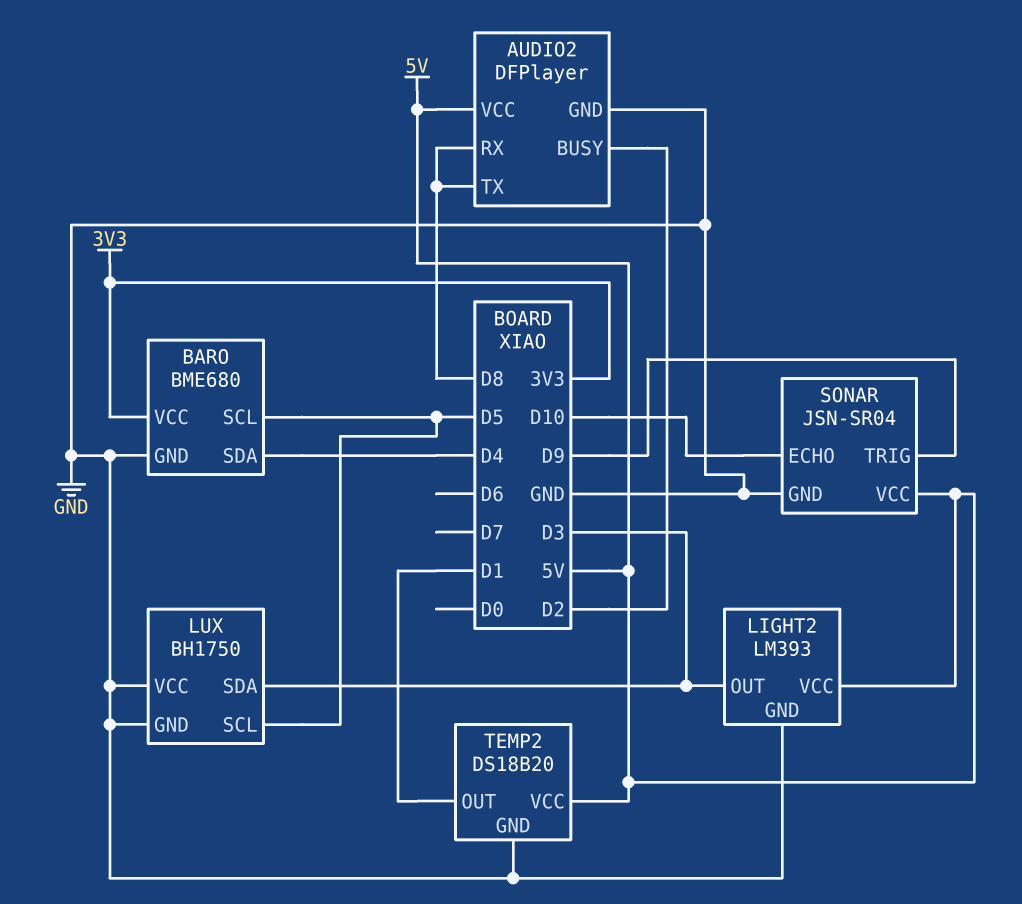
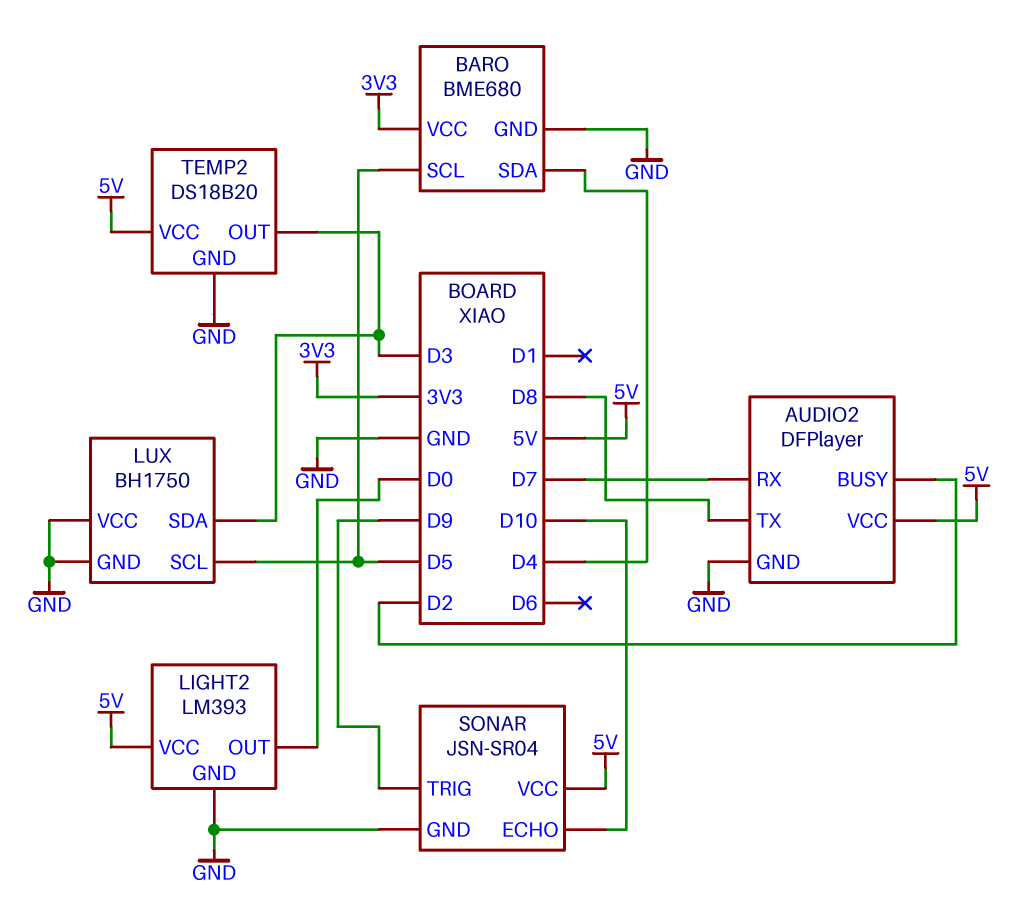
AUDIO2 pin RX: D8 -> D7
LIGHT2 pin OUT: D3 -> D0
TEMP2 pin OUT: D1 -> D3

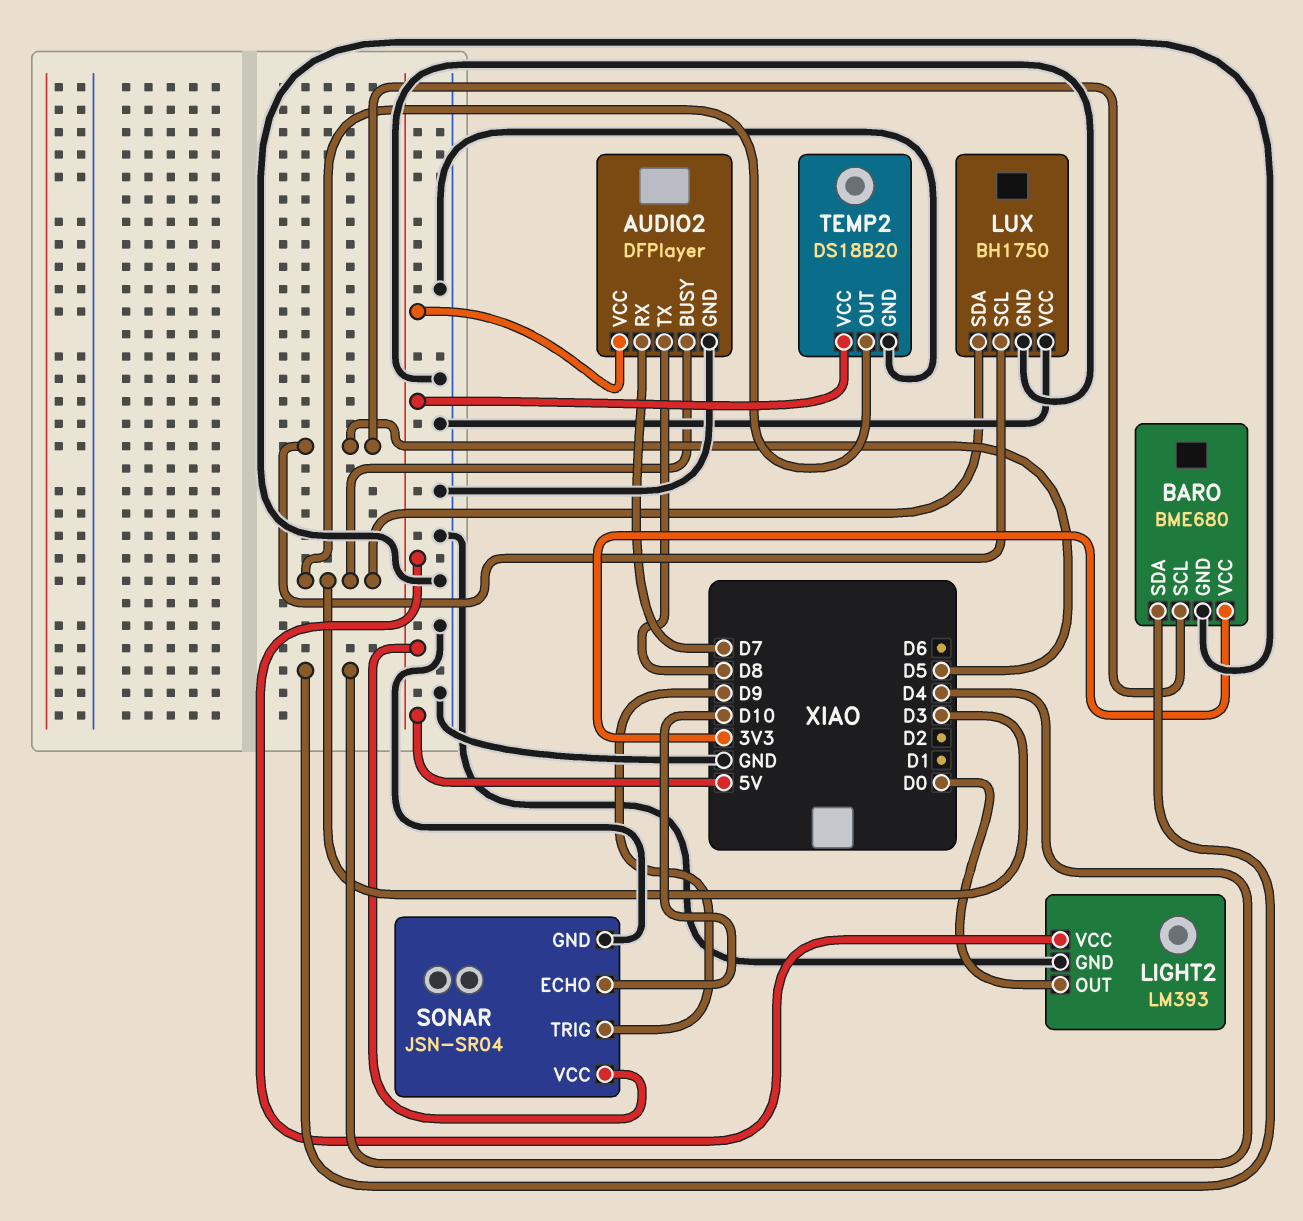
AUDIO2 pin BUSY: D2 -> D3

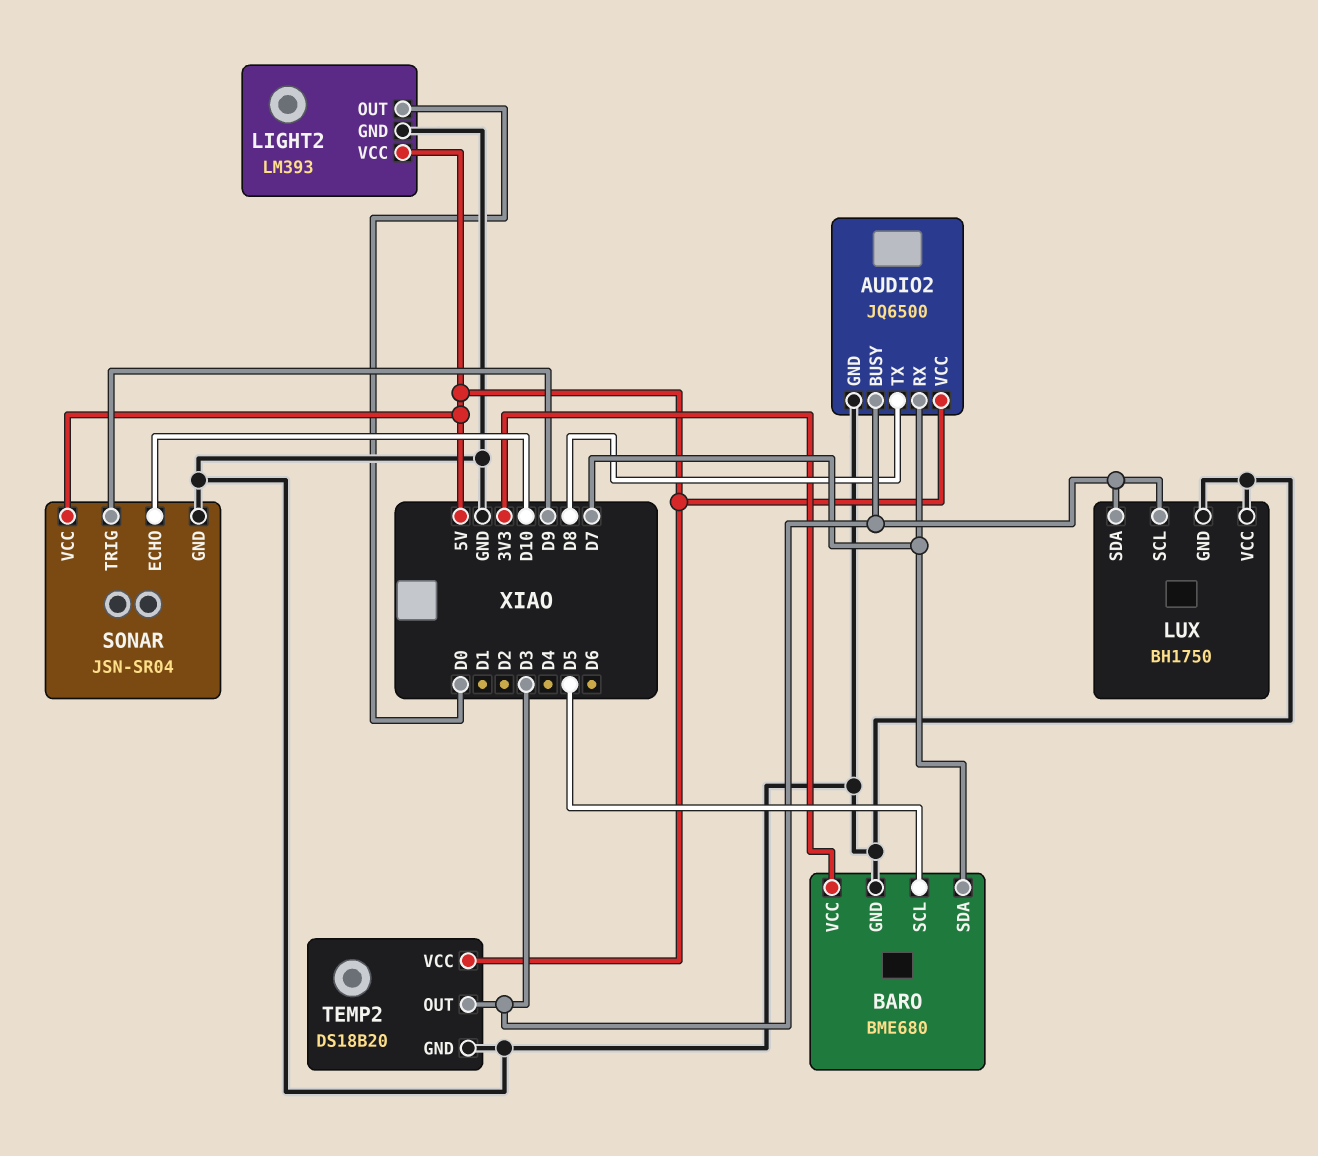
AUDIO2: DFPlayer -> JQ6500
BARO pin SDA: D4 -> D7
LUX pin SCL: D5 -> D3

